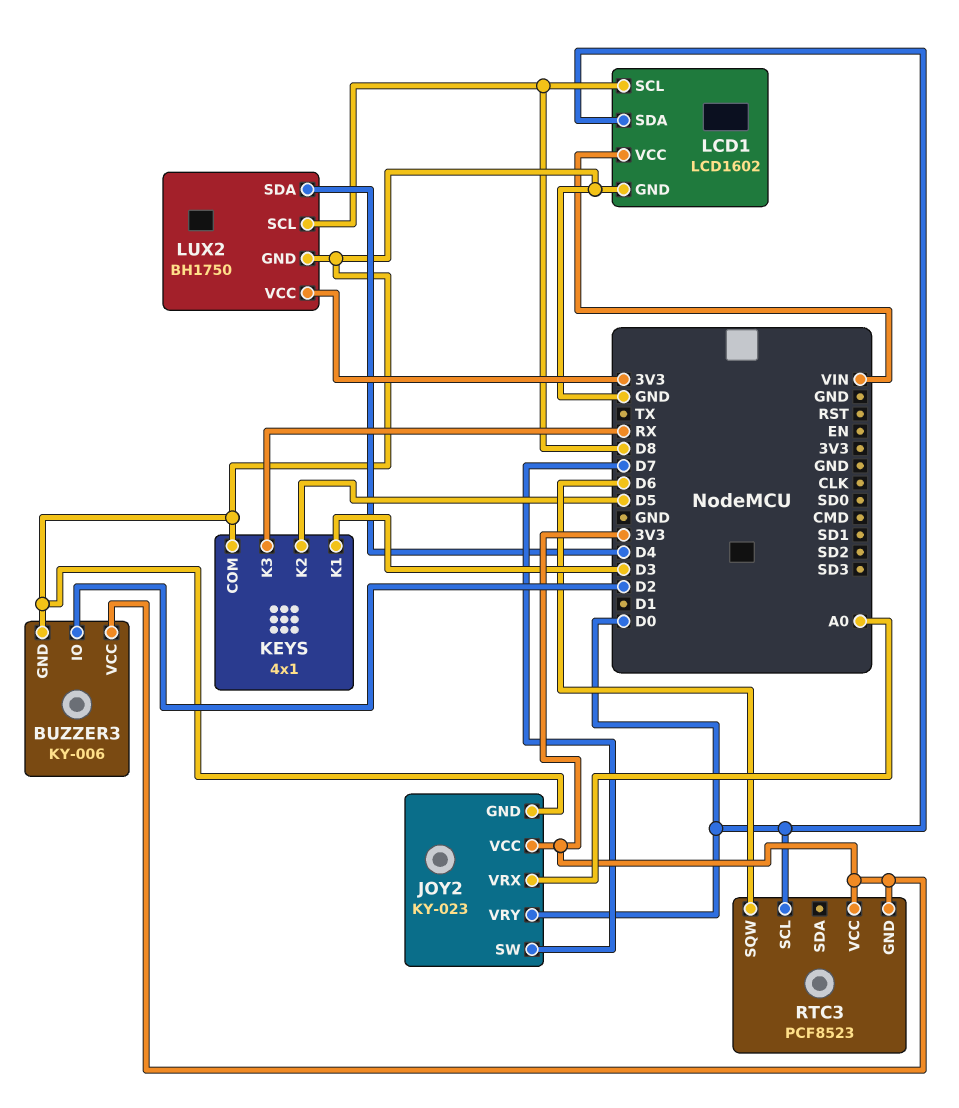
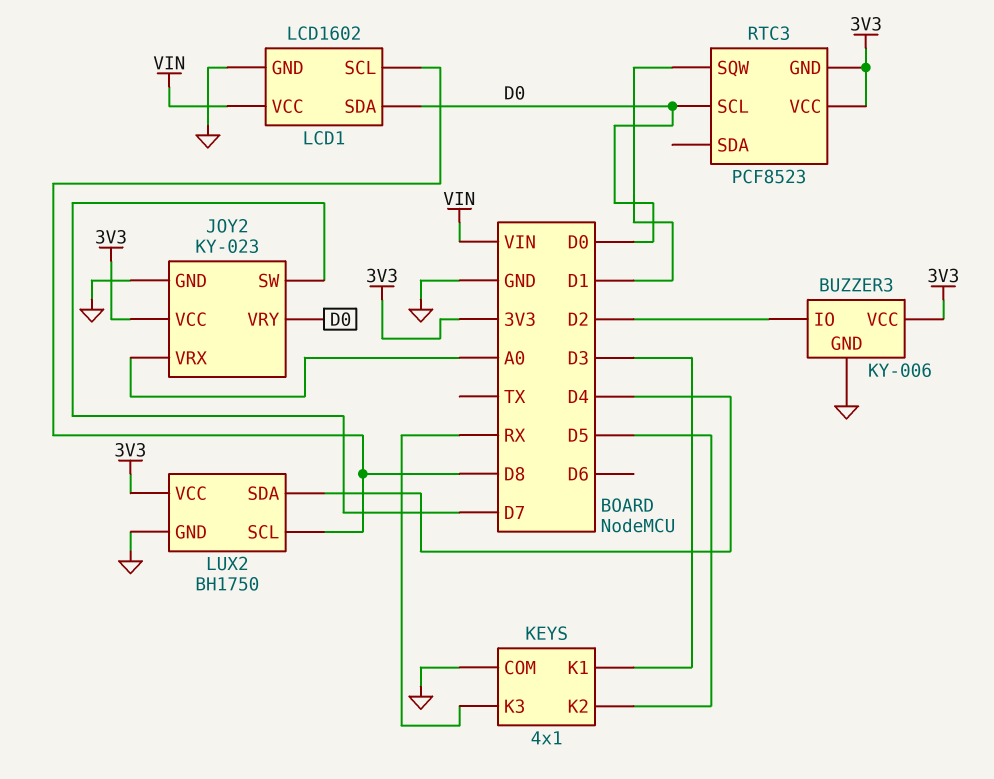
RTC3 pin SQW: D6 -> D1

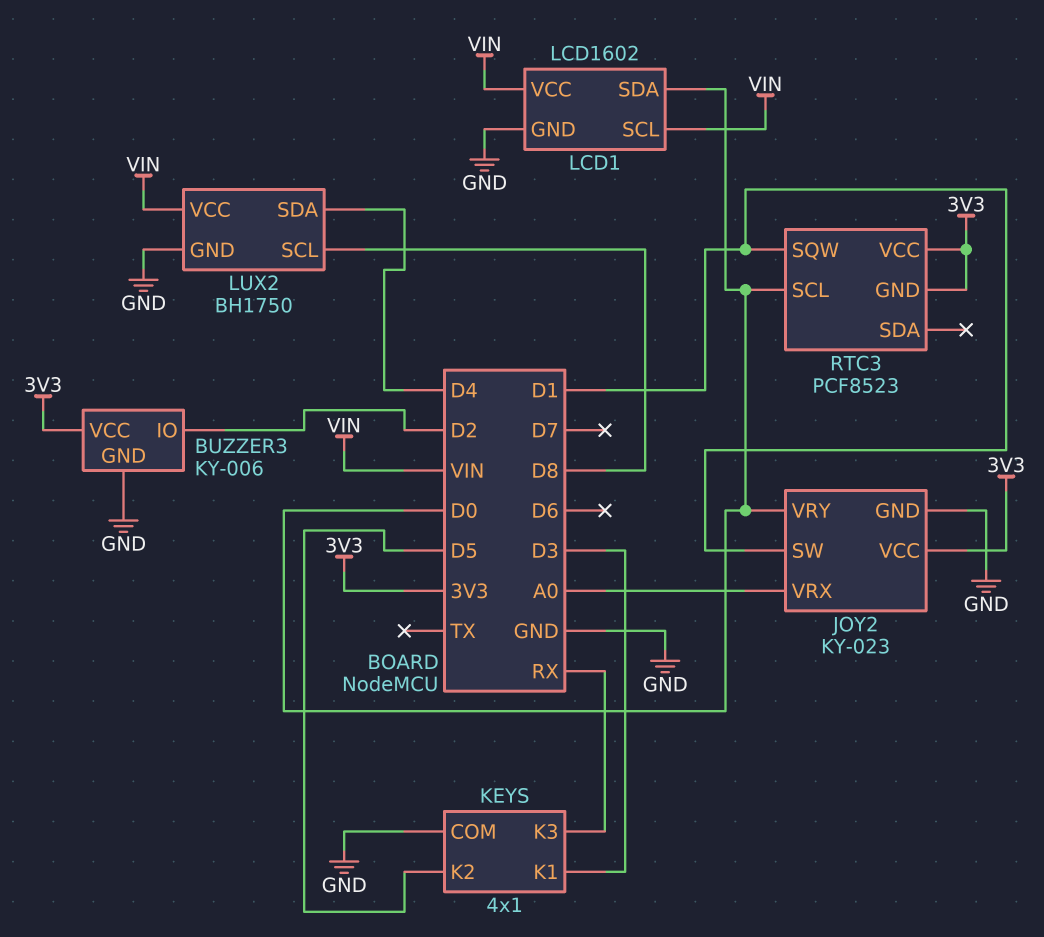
JOY2 pin SW: D7 -> D1
LCD1 pin SCL: D8 -> VIN
LUX2 pin VCC: 3V3 -> VIN

